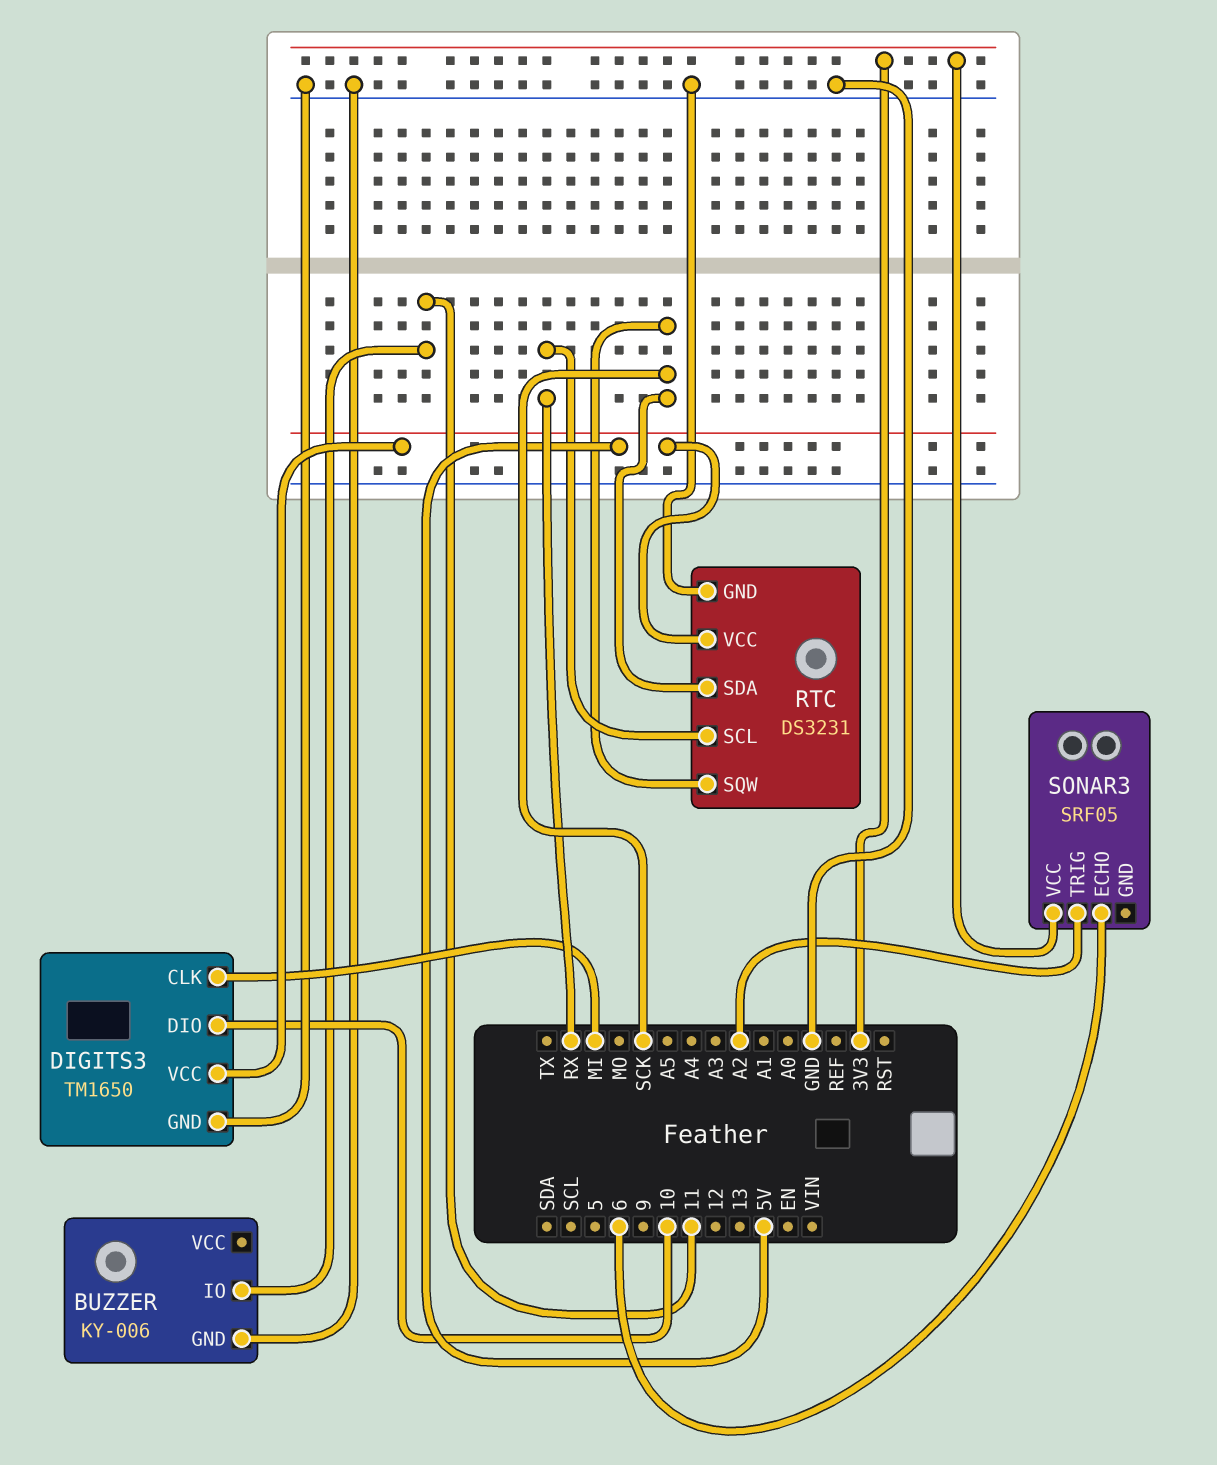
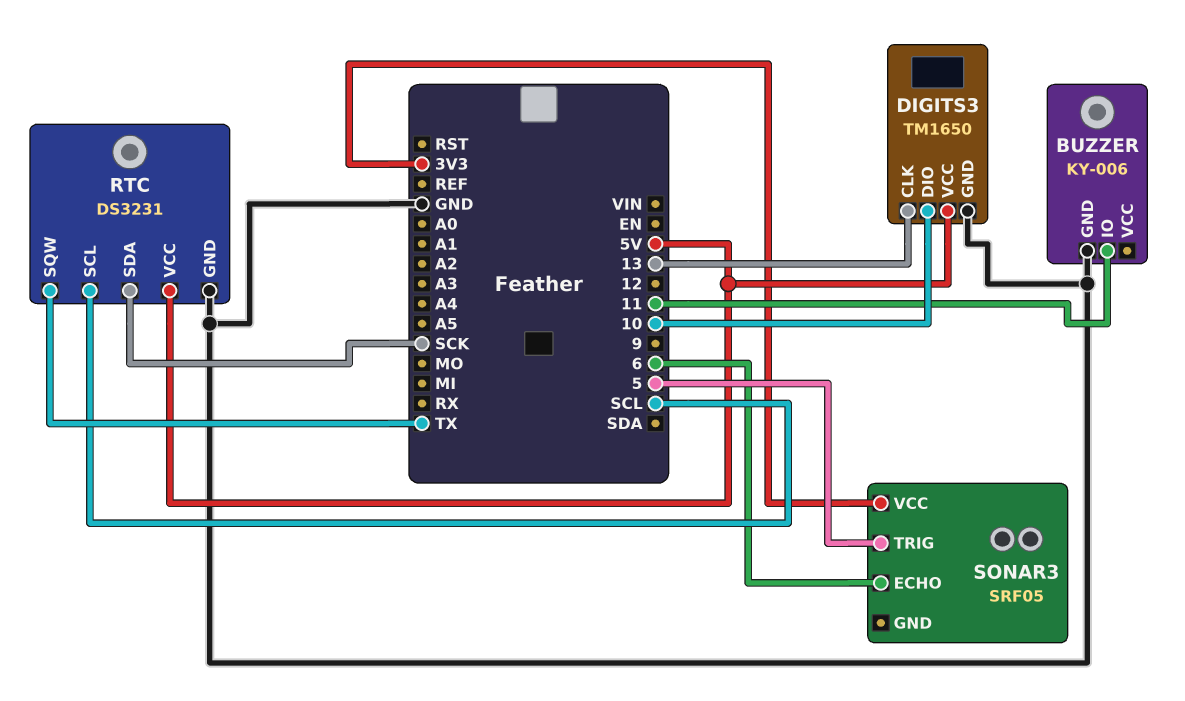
DIGITS3 pin CLK: MI -> 13
RTC pin SCL: RX -> SCL
RTC pin SQW: SCK -> TX
SONAR3 pin TRIG: A2 -> 5

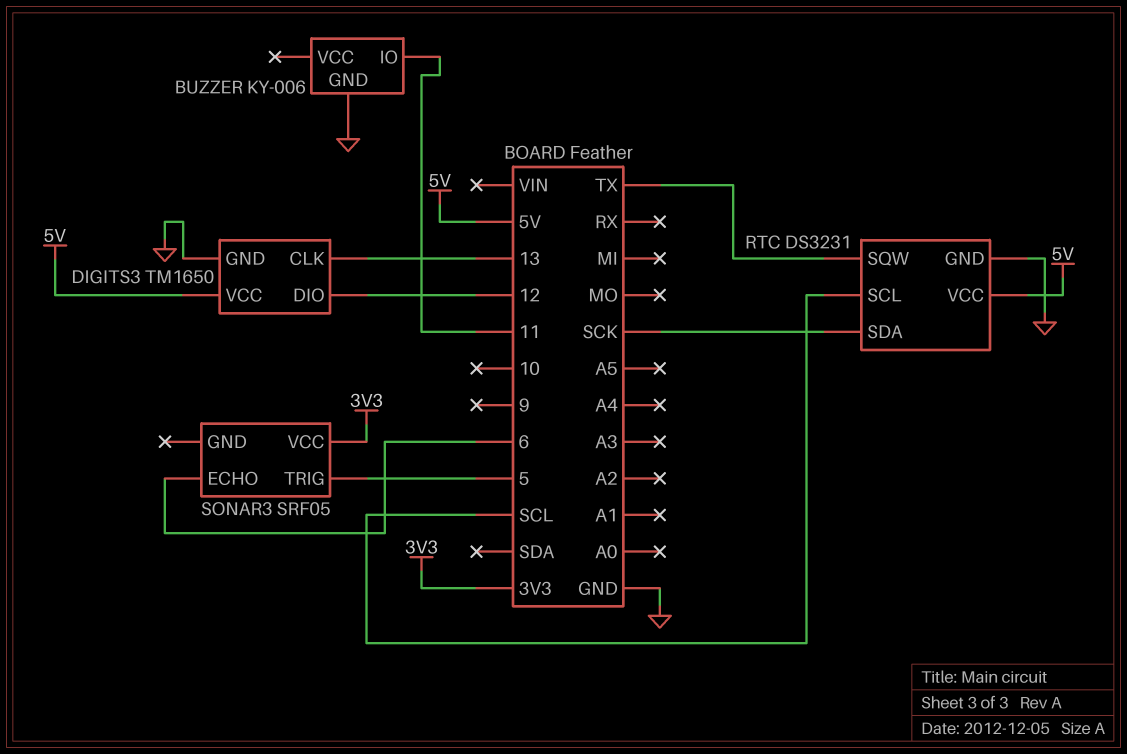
DIGITS3 pin DIO: 10 -> 12

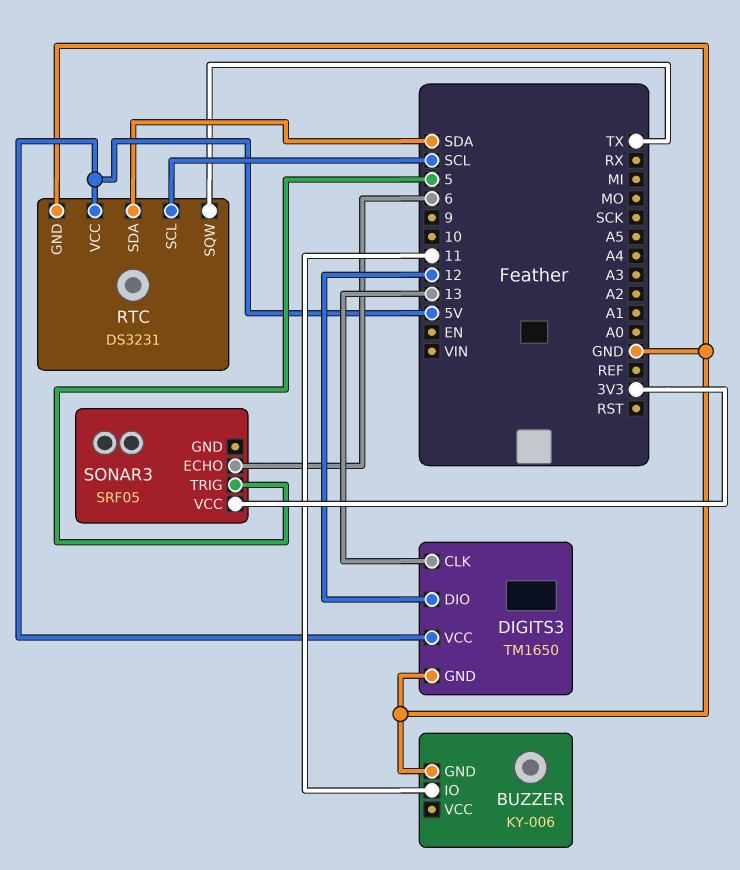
RTC pin SDA: SCK -> SDA

